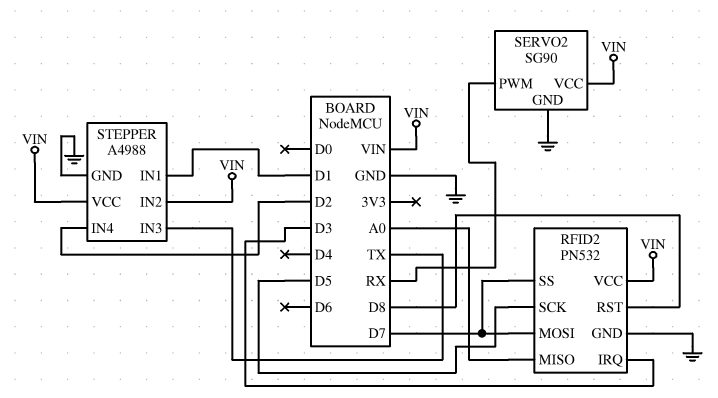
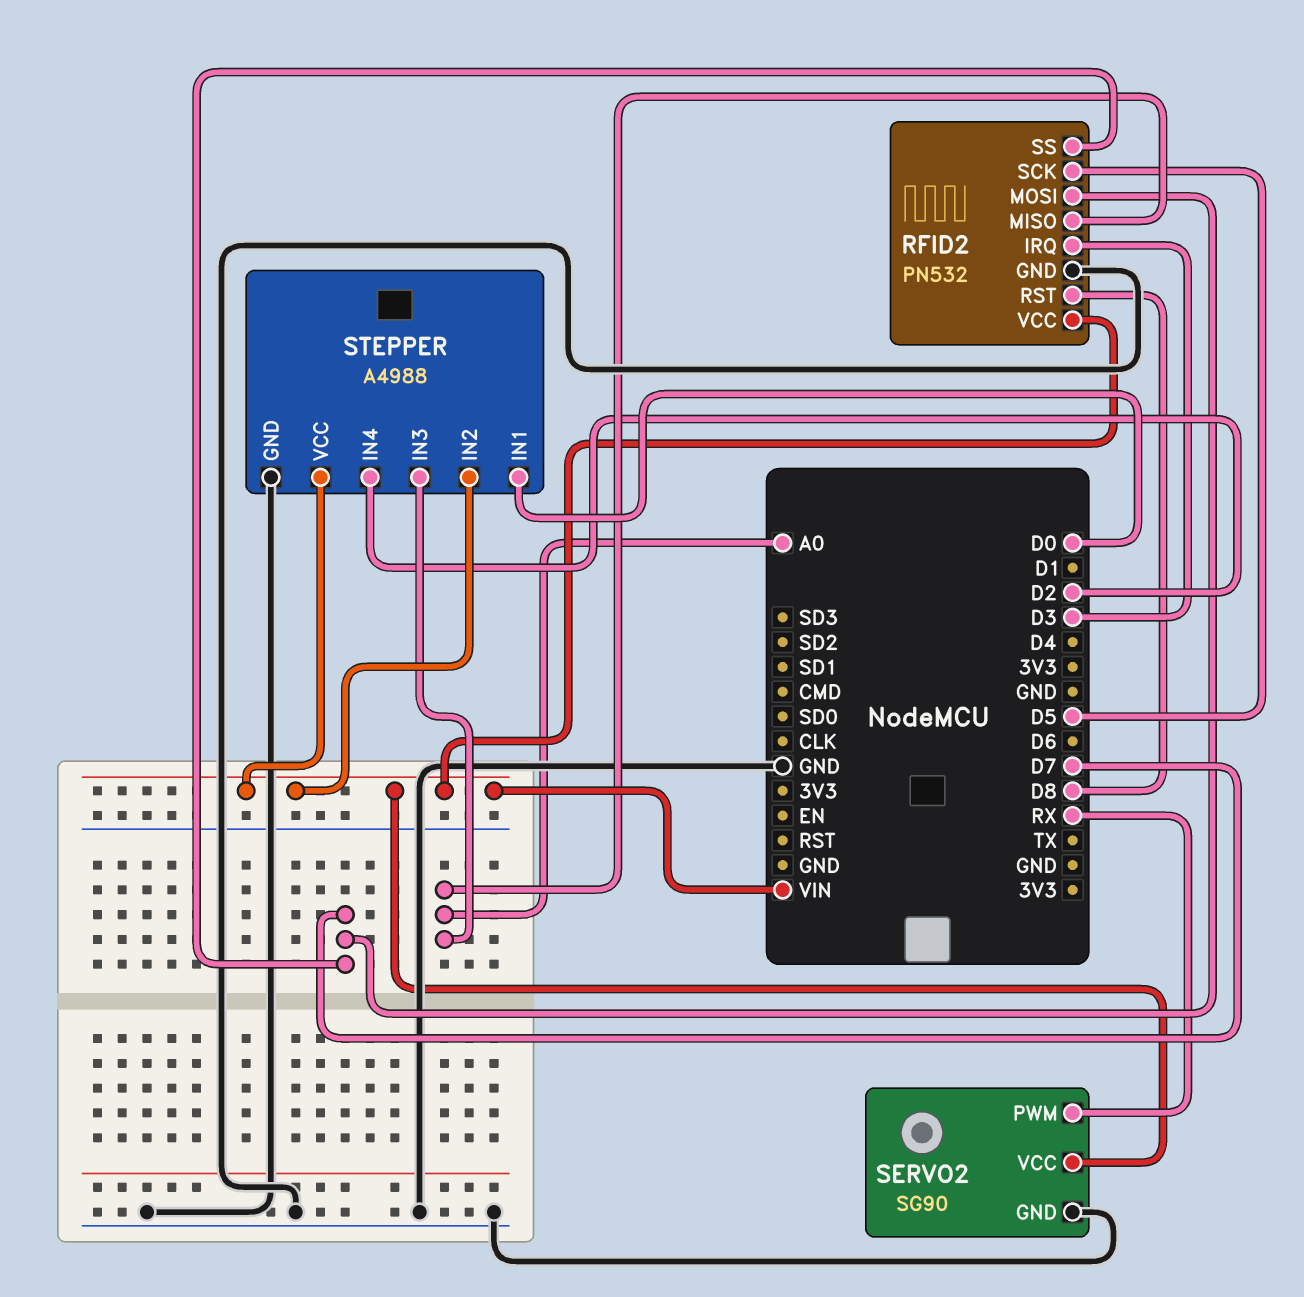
STEPPER pin IN1: D1 -> D0
STEPPER pin IN3: TX -> A0

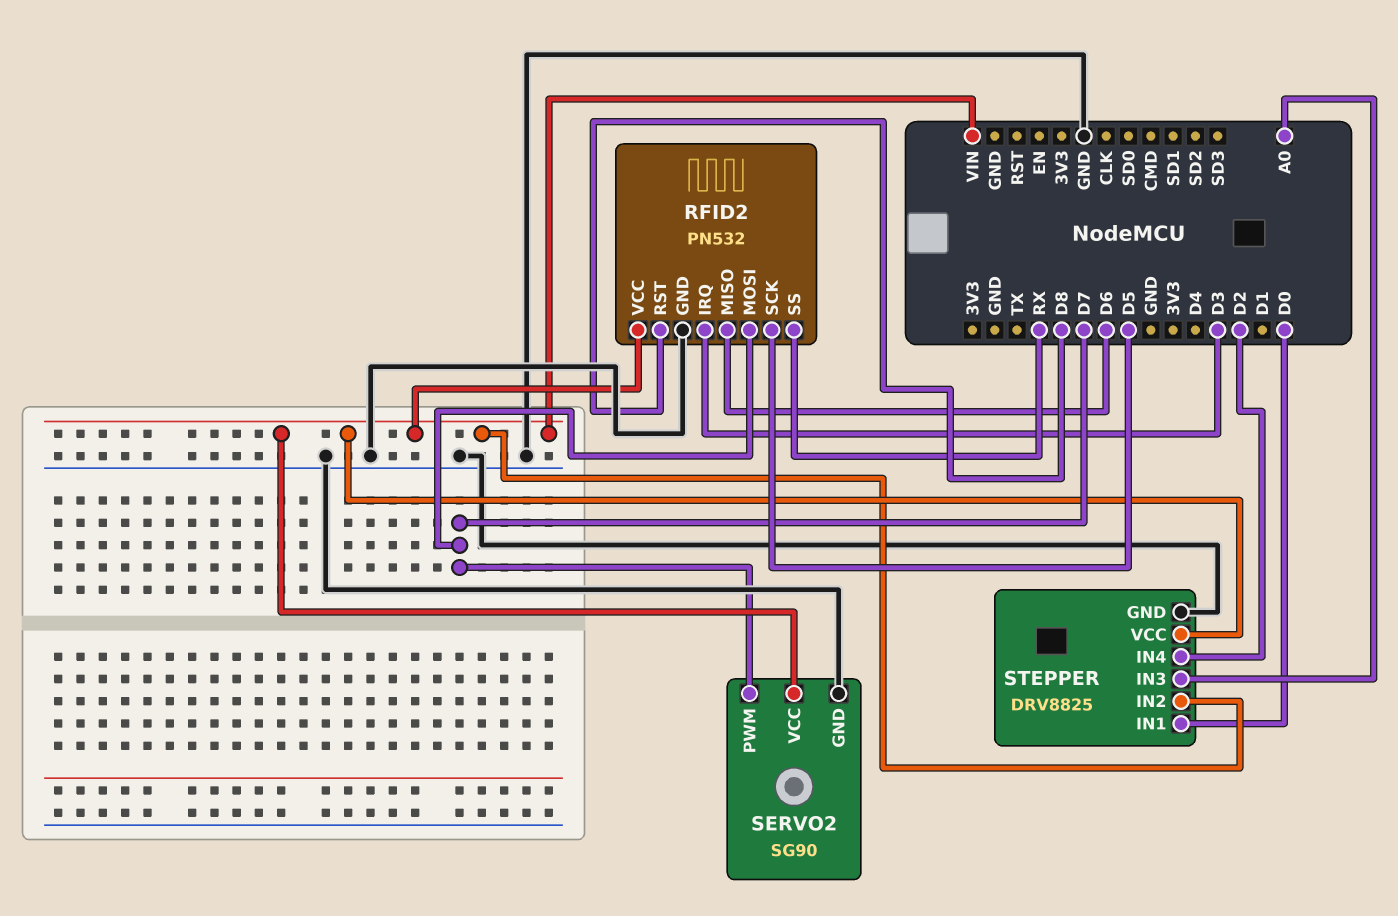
RFID2 pin MISO: A0 -> D6
RFID2 pin SS: D7 -> RX
SERVO2 pin PWM: RX -> D7
STEPPER: A4988 -> DRV8825

